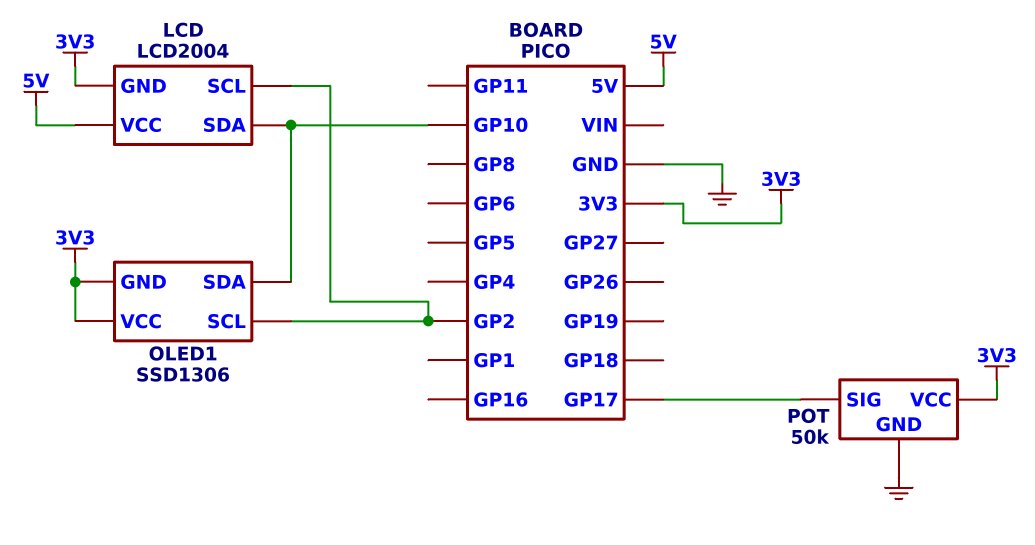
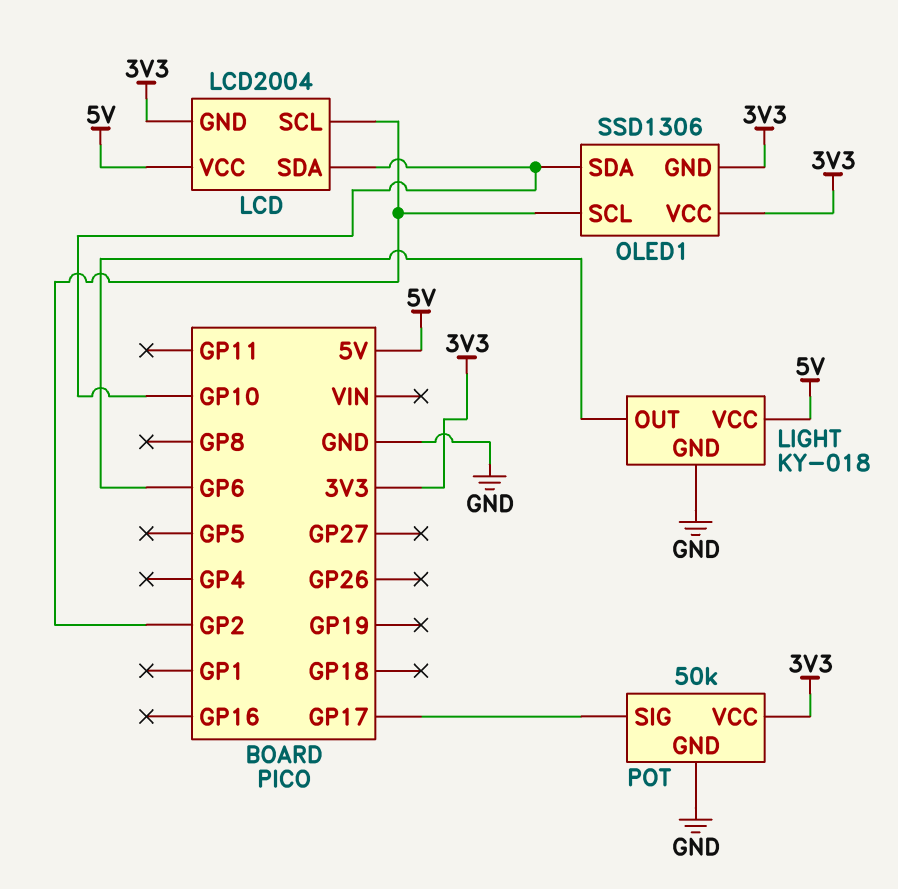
LIGHT: none -> KY-018
LIGHT pin GND: none -> GND
LIGHT pin OUT: none -> GP6
LIGHT pin VCC: none -> 5V

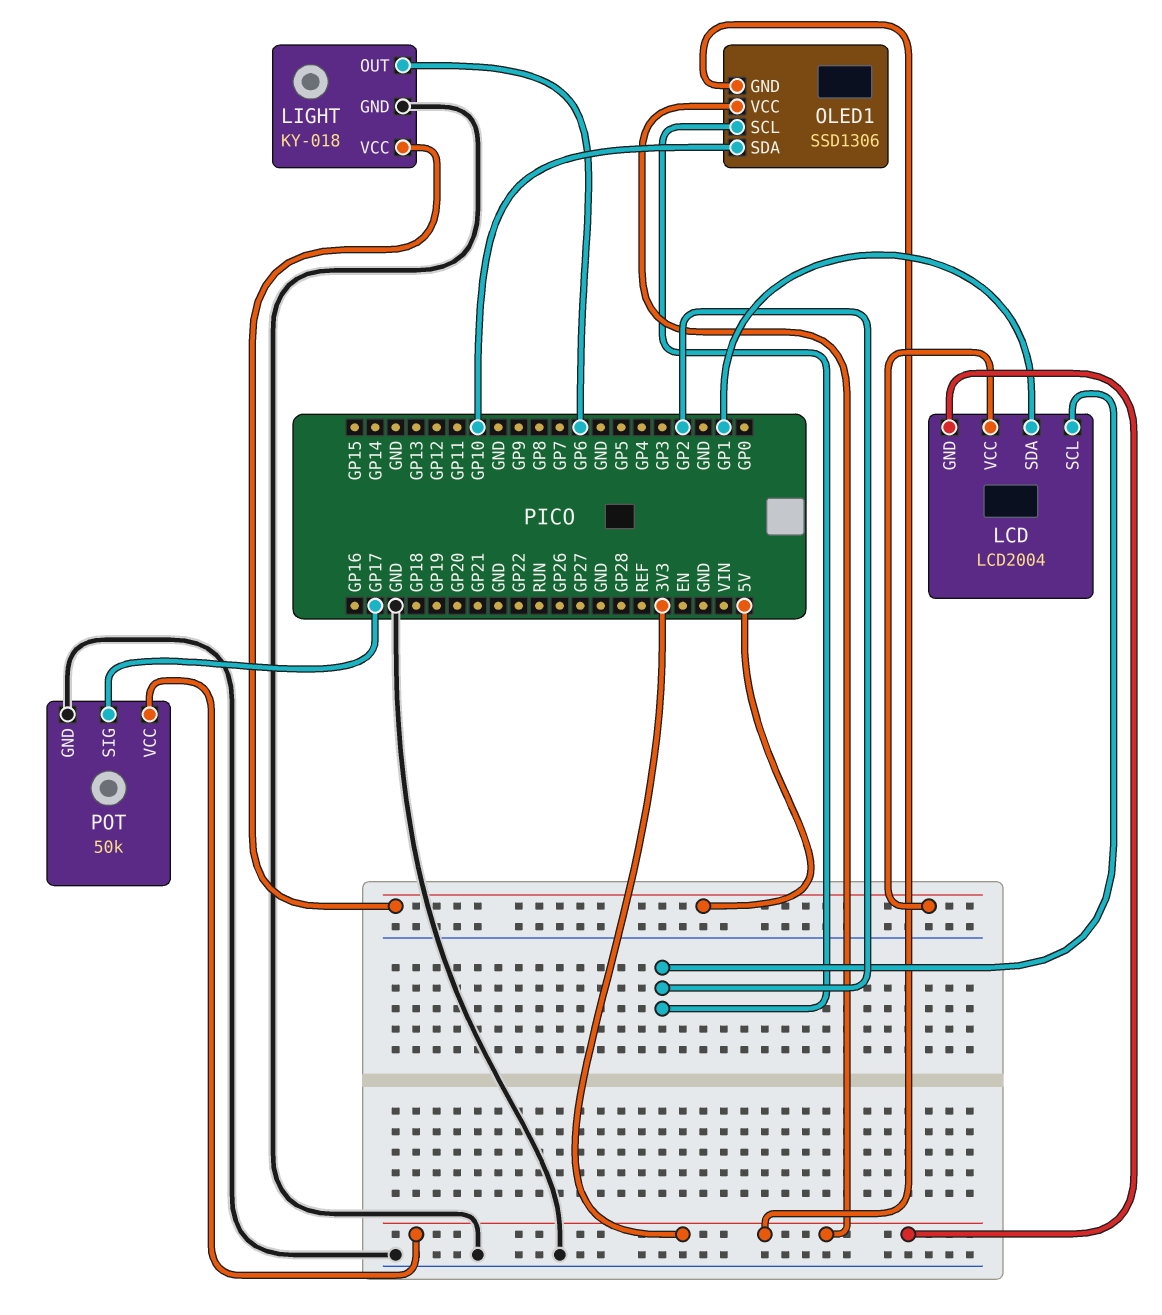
LCD pin SDA: GP10 -> GP1

